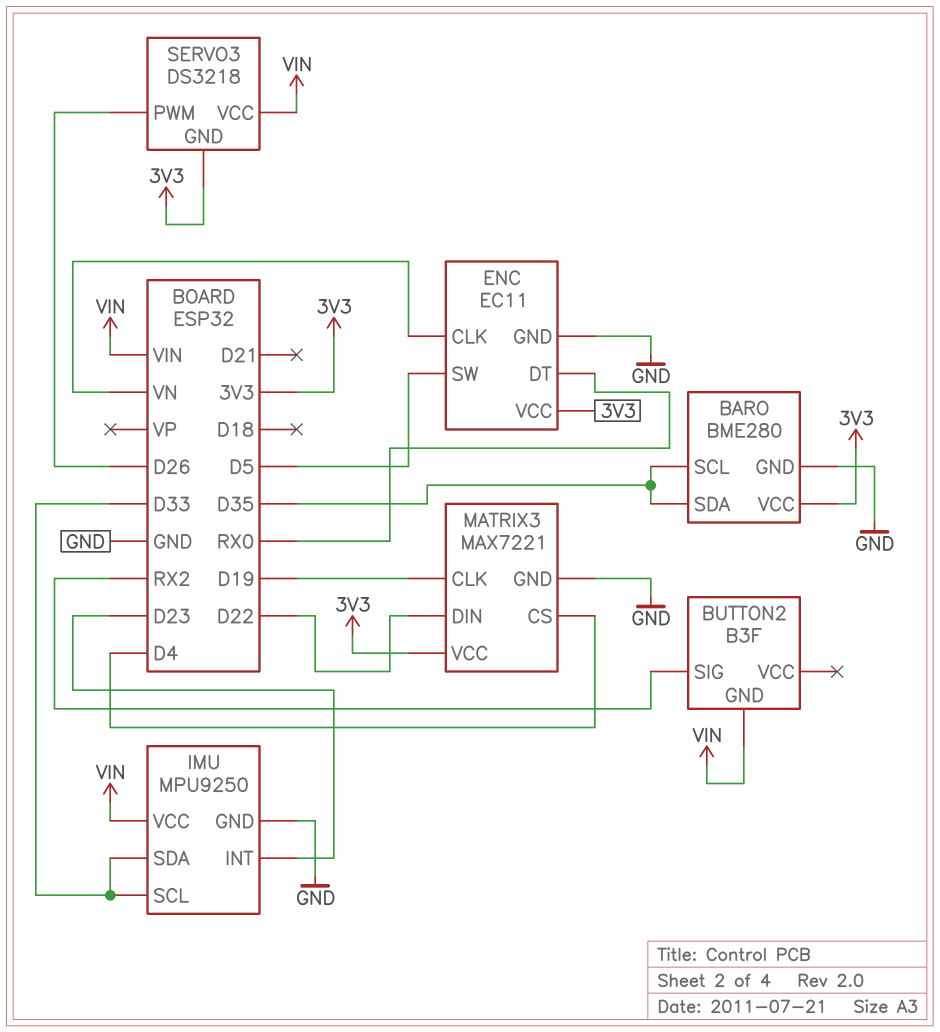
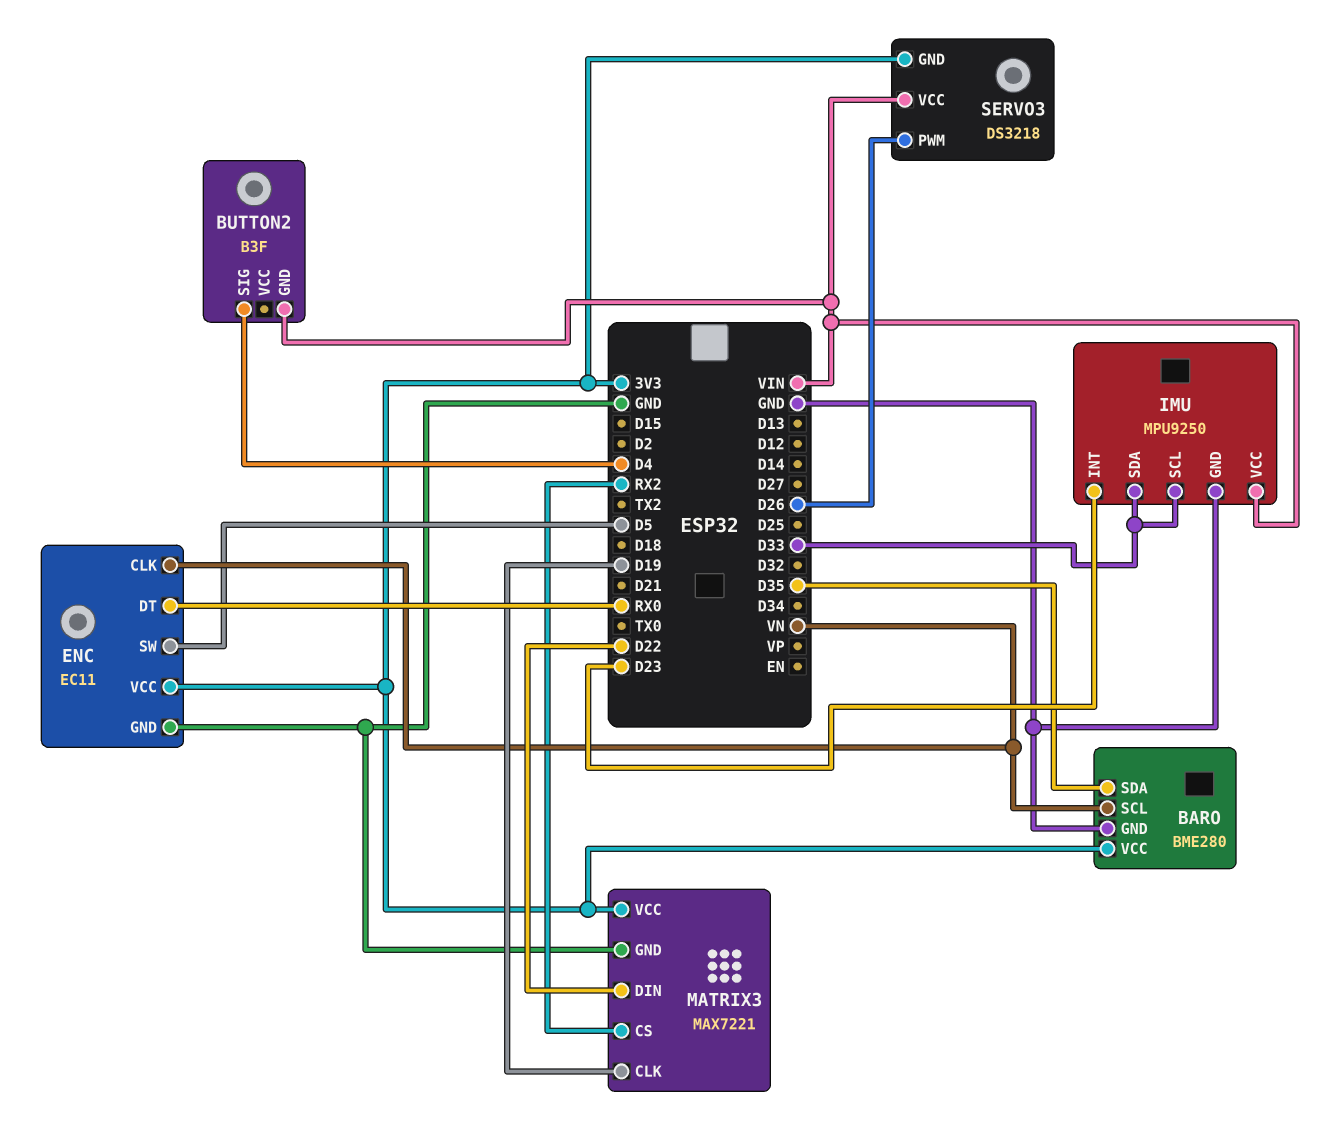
BARO pin SCL: D35 -> VN
BUTTON2 pin SIG: RX2 -> D4
MATRIX3 pin CS: D4 -> RX2

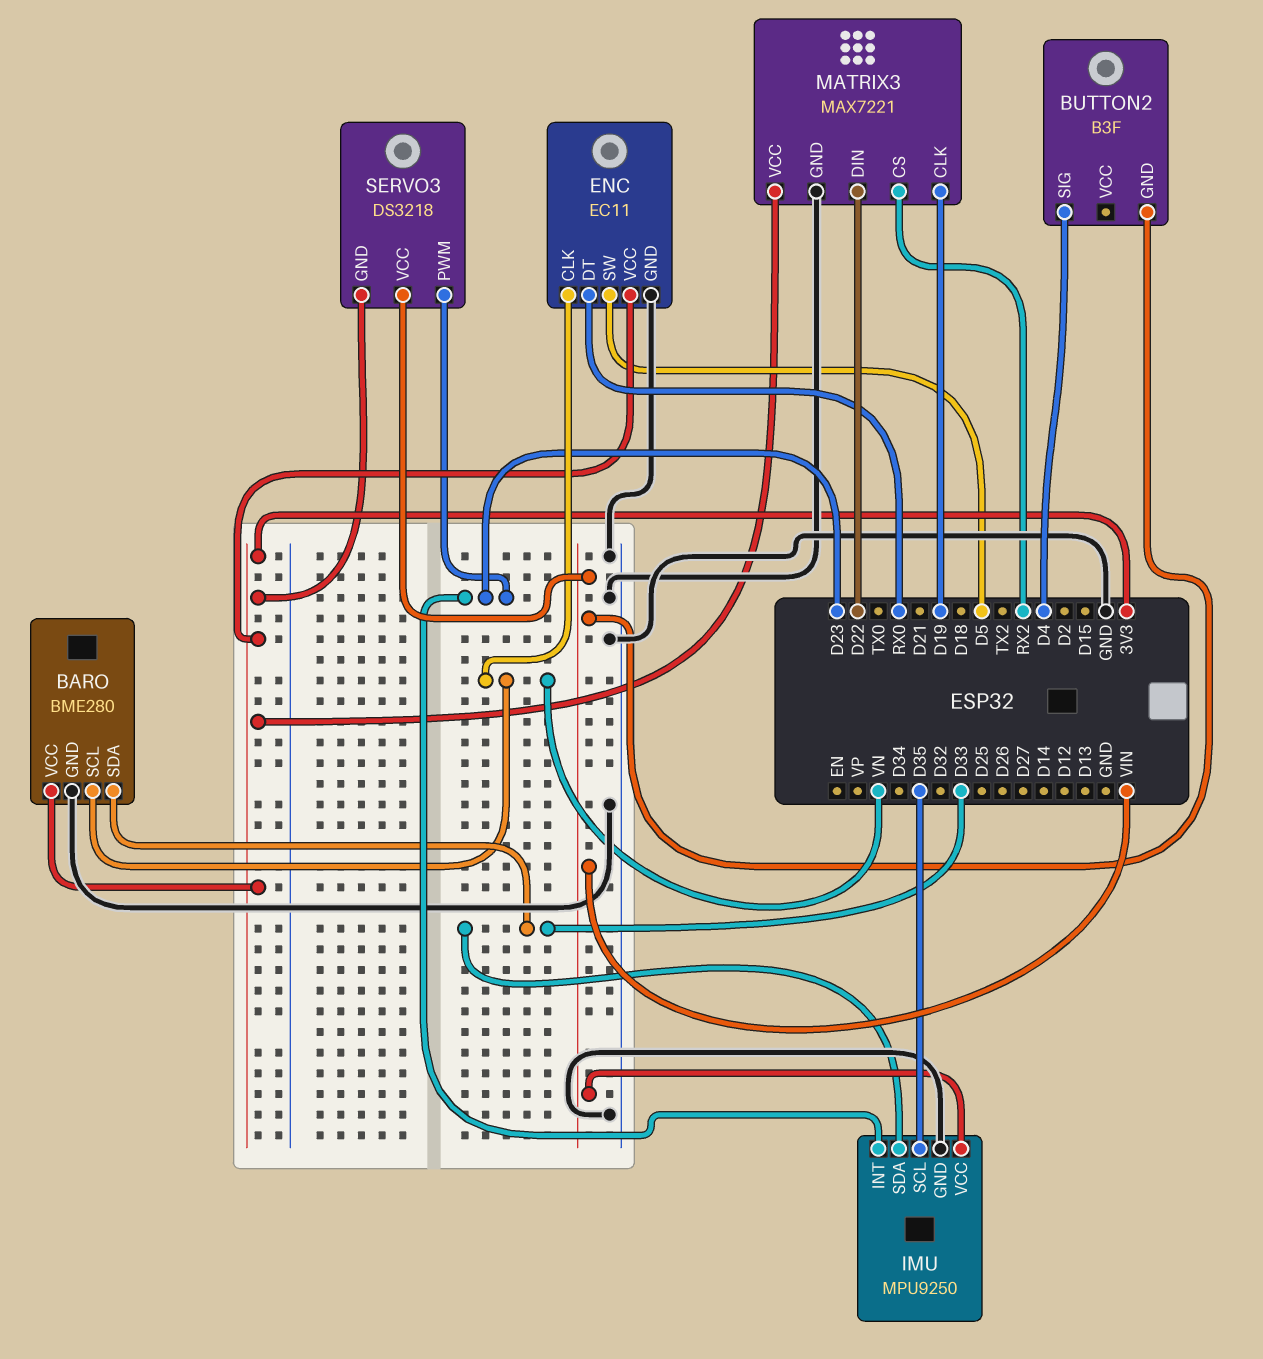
BARO pin SDA: D35 -> D33
IMU pin SCL: D33 -> D35
SERVO3 pin PWM: D26 -> D23

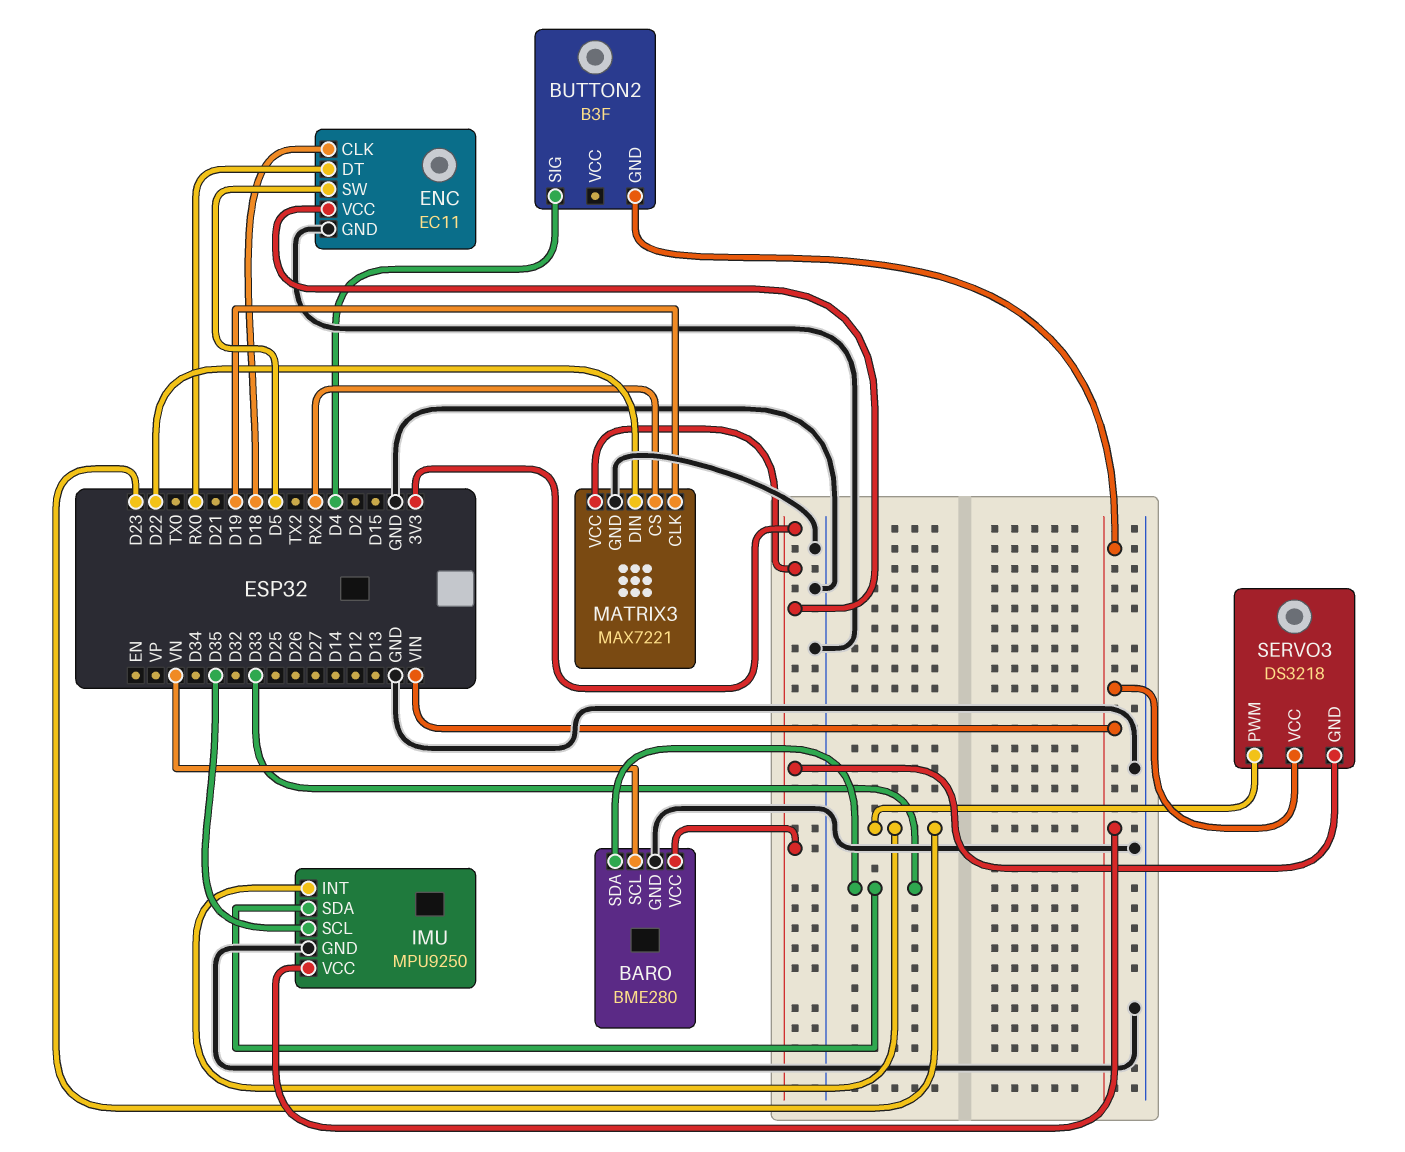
ENC pin CLK: VN -> D18

